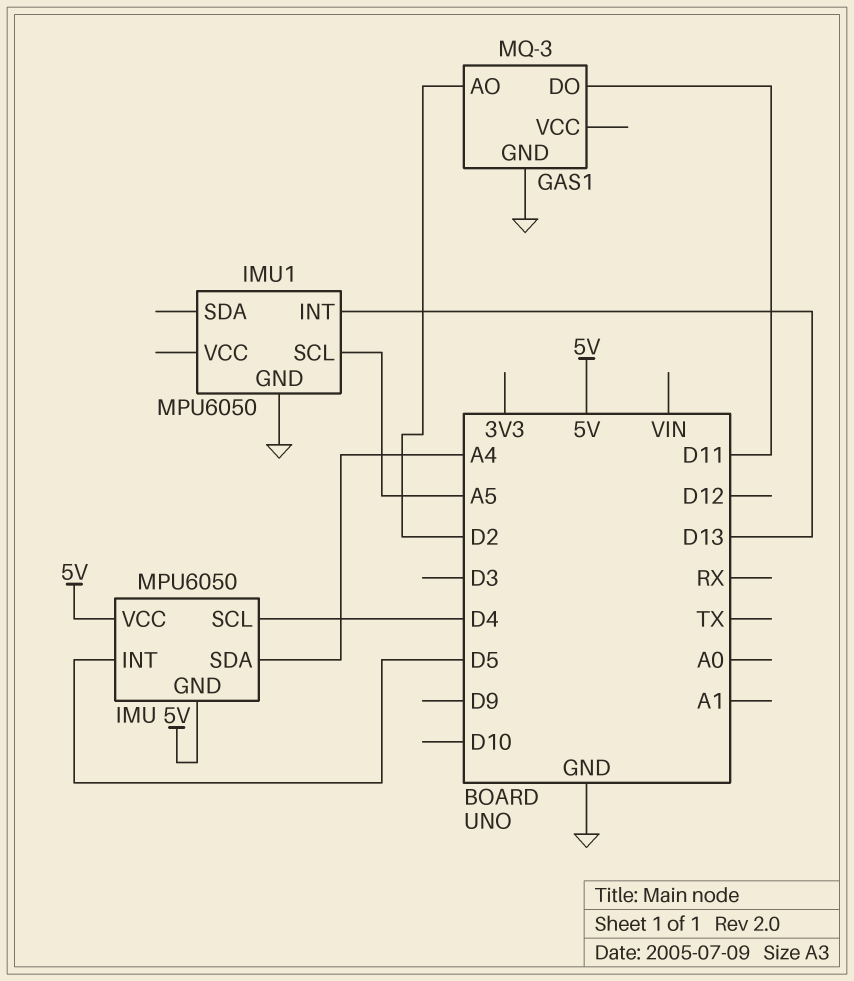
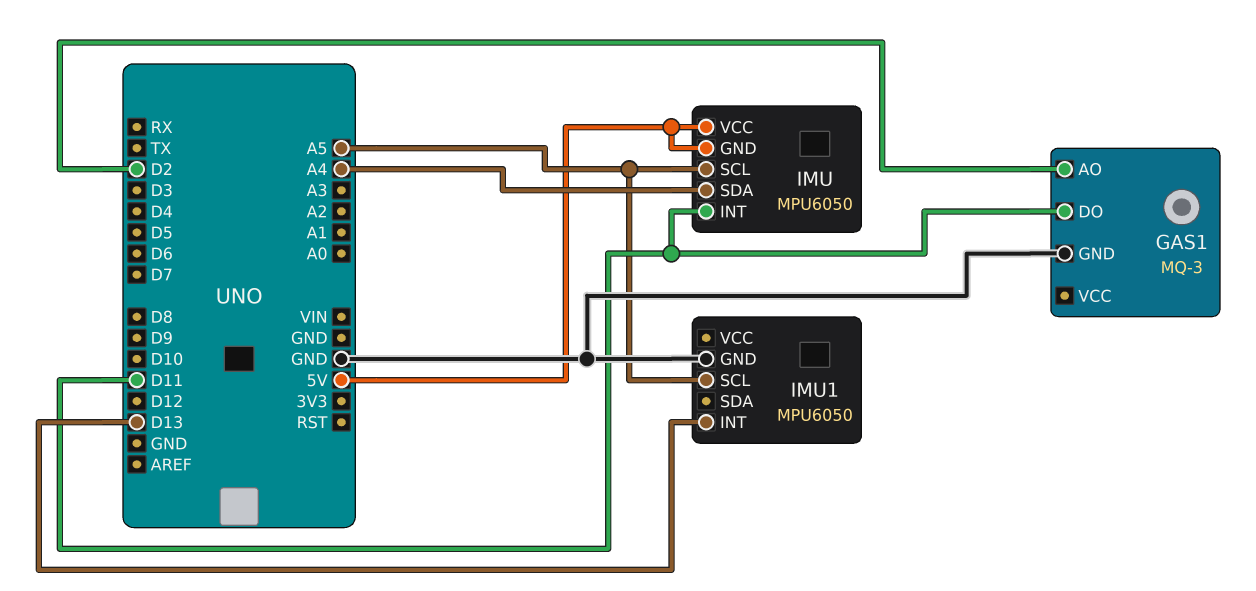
IMU pin INT: D5 -> D11
IMU pin SCL: D4 -> A5

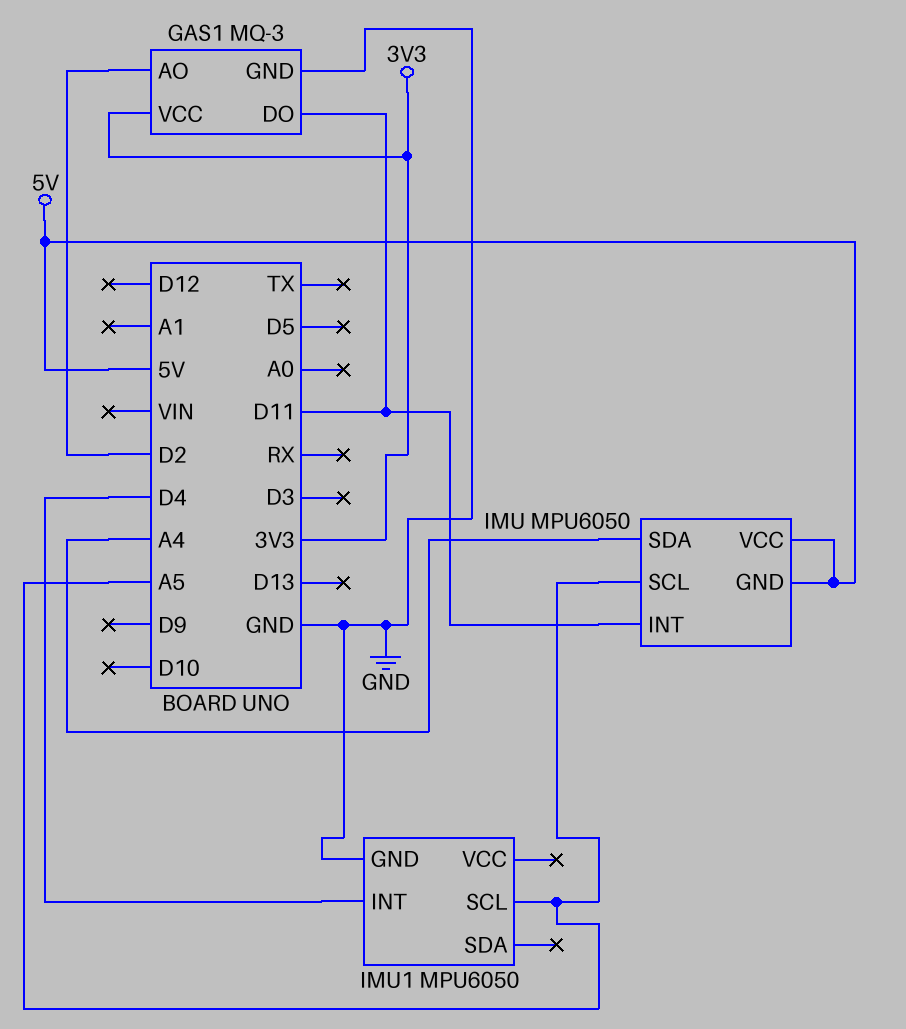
GAS1 pin VCC: none -> 3V3
IMU1 pin INT: D13 -> D4

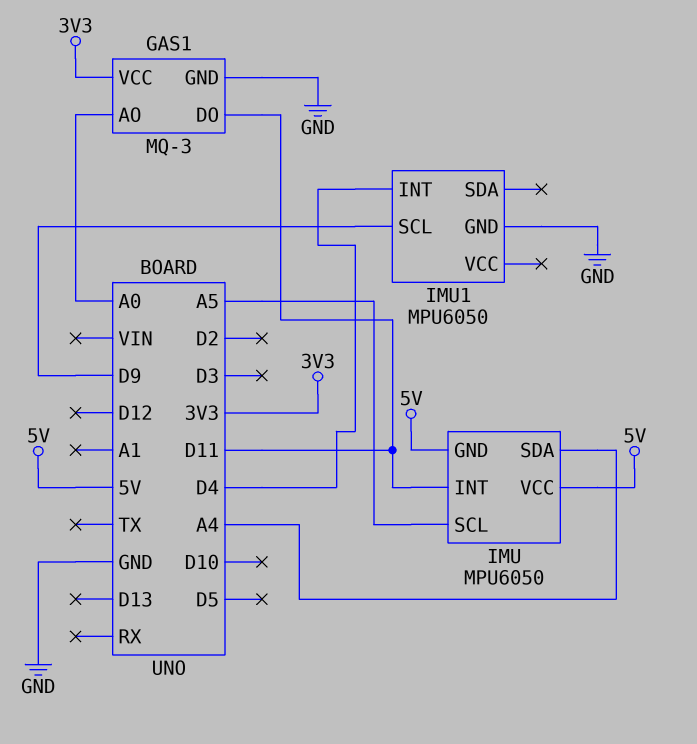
GAS1 pin AO: D2 -> A0
IMU1 pin SCL: A5 -> D9

